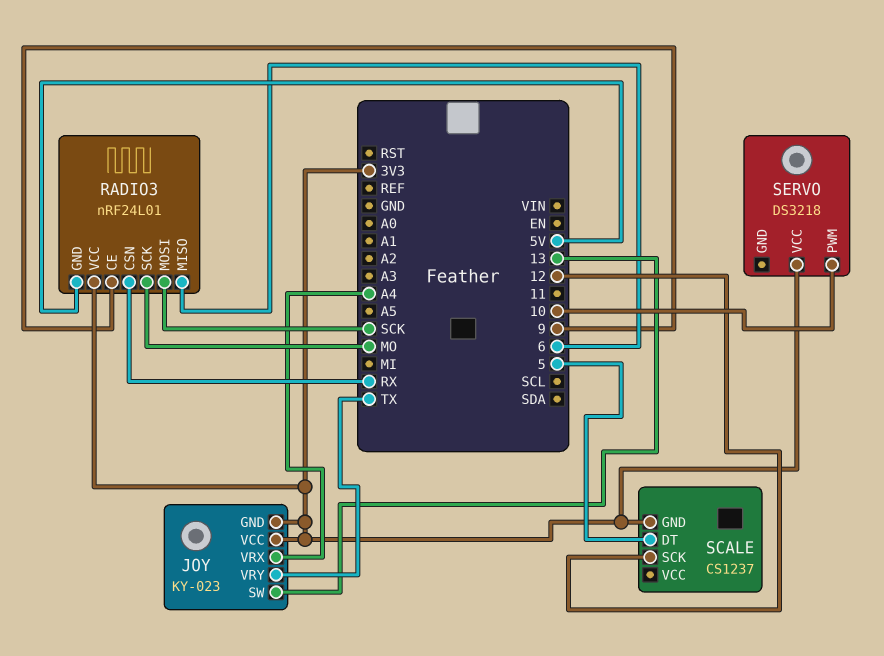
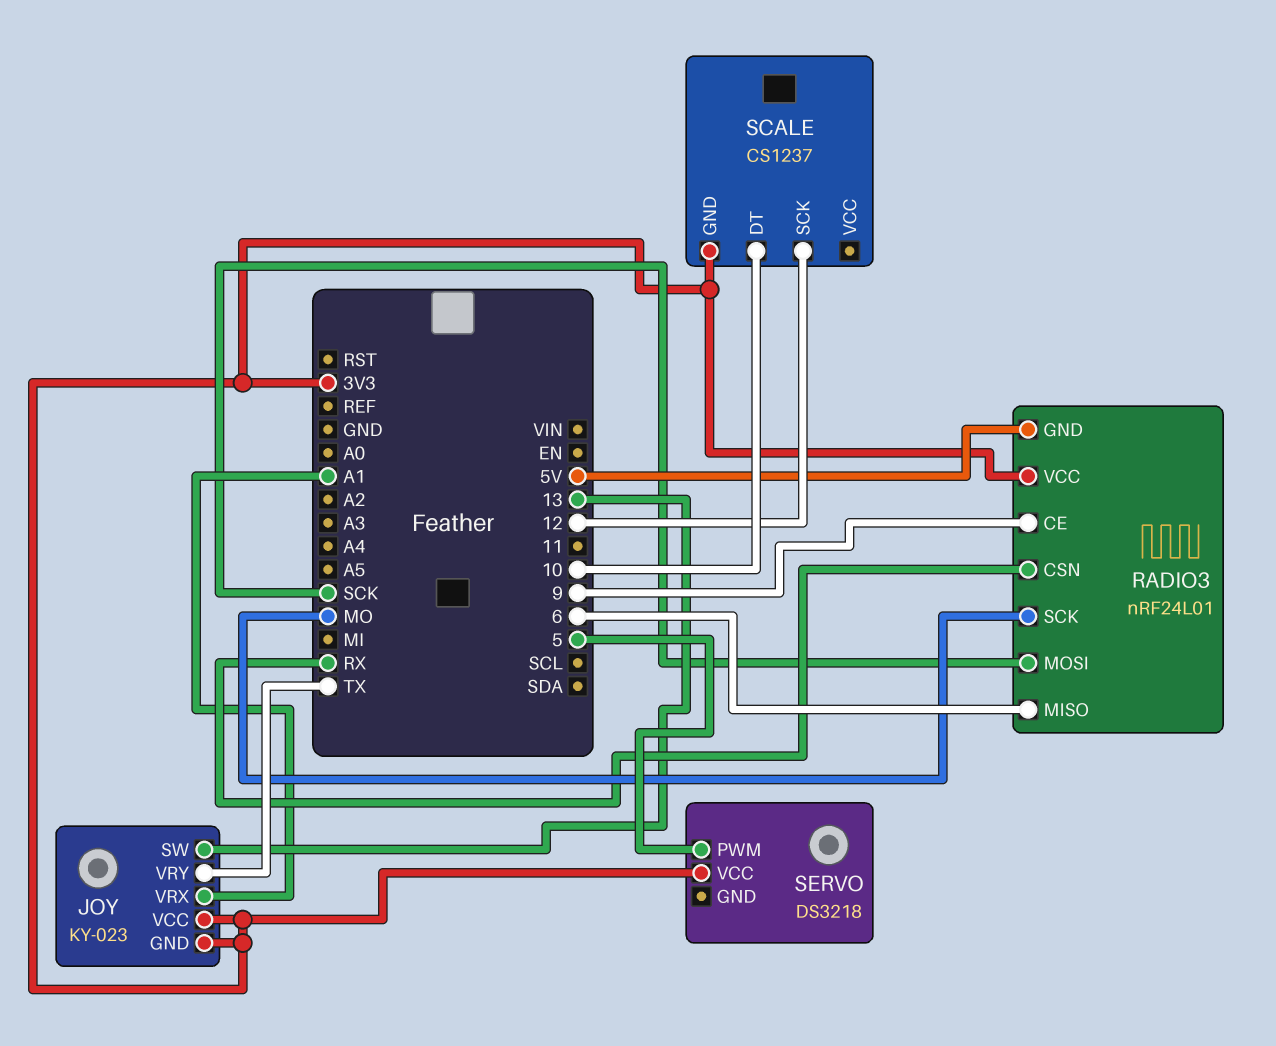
JOY pin VRX: A4 -> A1
SCALE pin DT: 5 -> 10
SERVO pin PWM: 10 -> 5

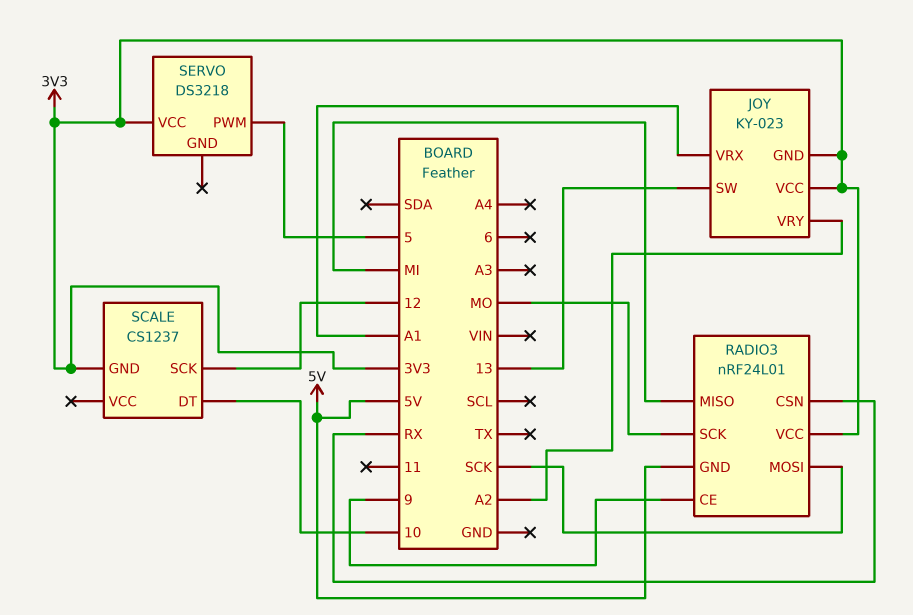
JOY pin VRY: TX -> A2
RADIO3 pin MISO: 6 -> MI

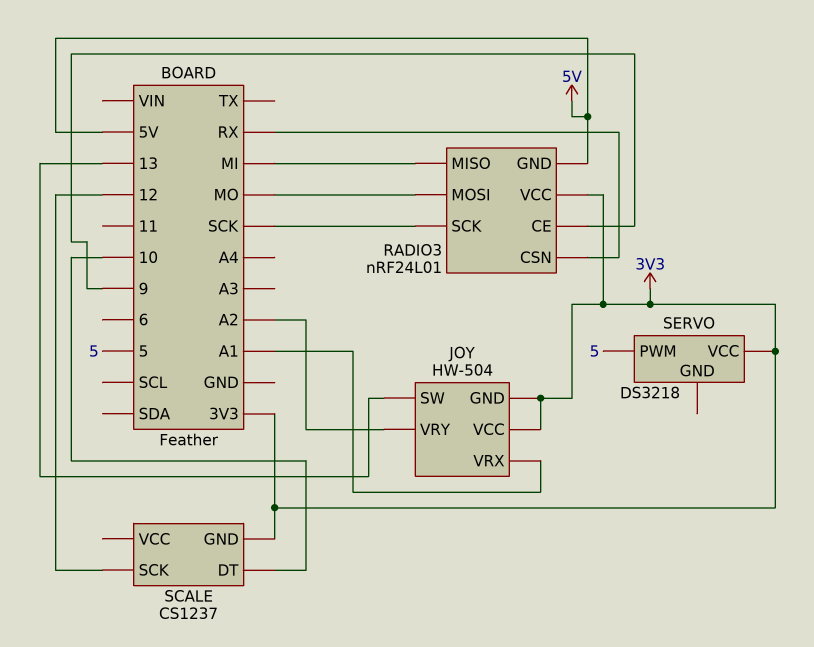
JOY: KY-023 -> HW-504
RADIO3 pin MOSI: SCK -> MO
RADIO3 pin SCK: MO -> SCK

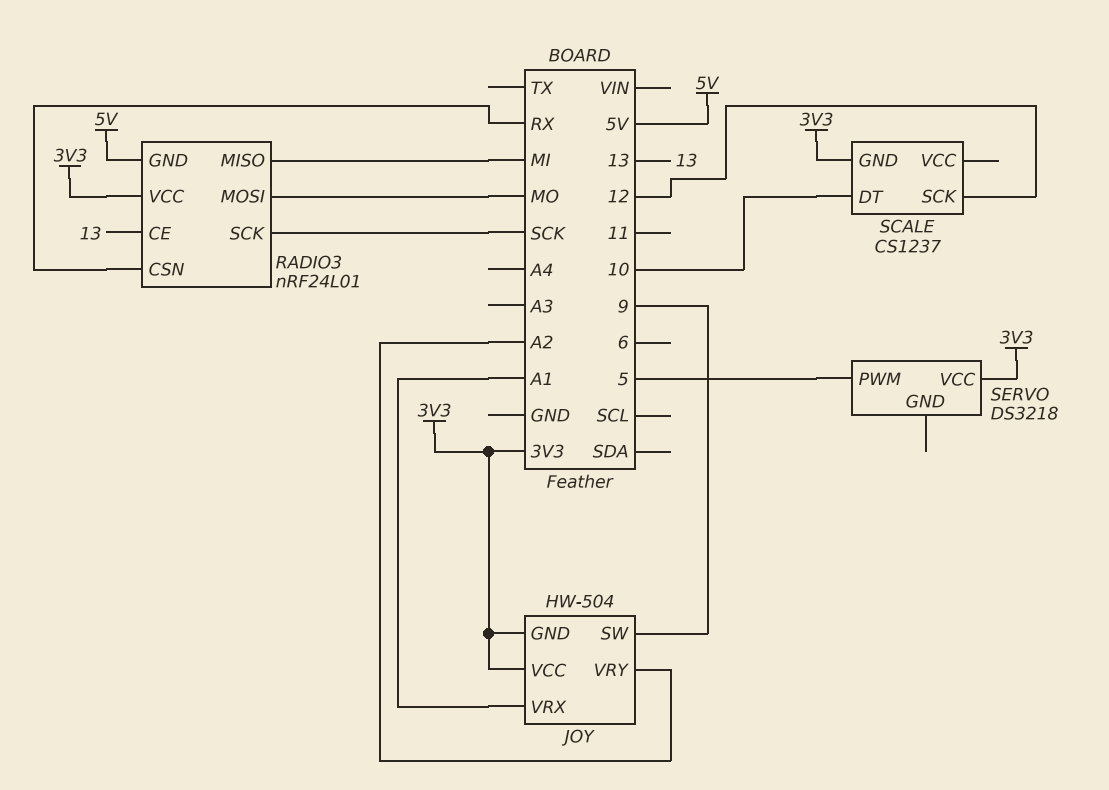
JOY pin SW: 13 -> 9
RADIO3 pin CE: 9 -> 13

